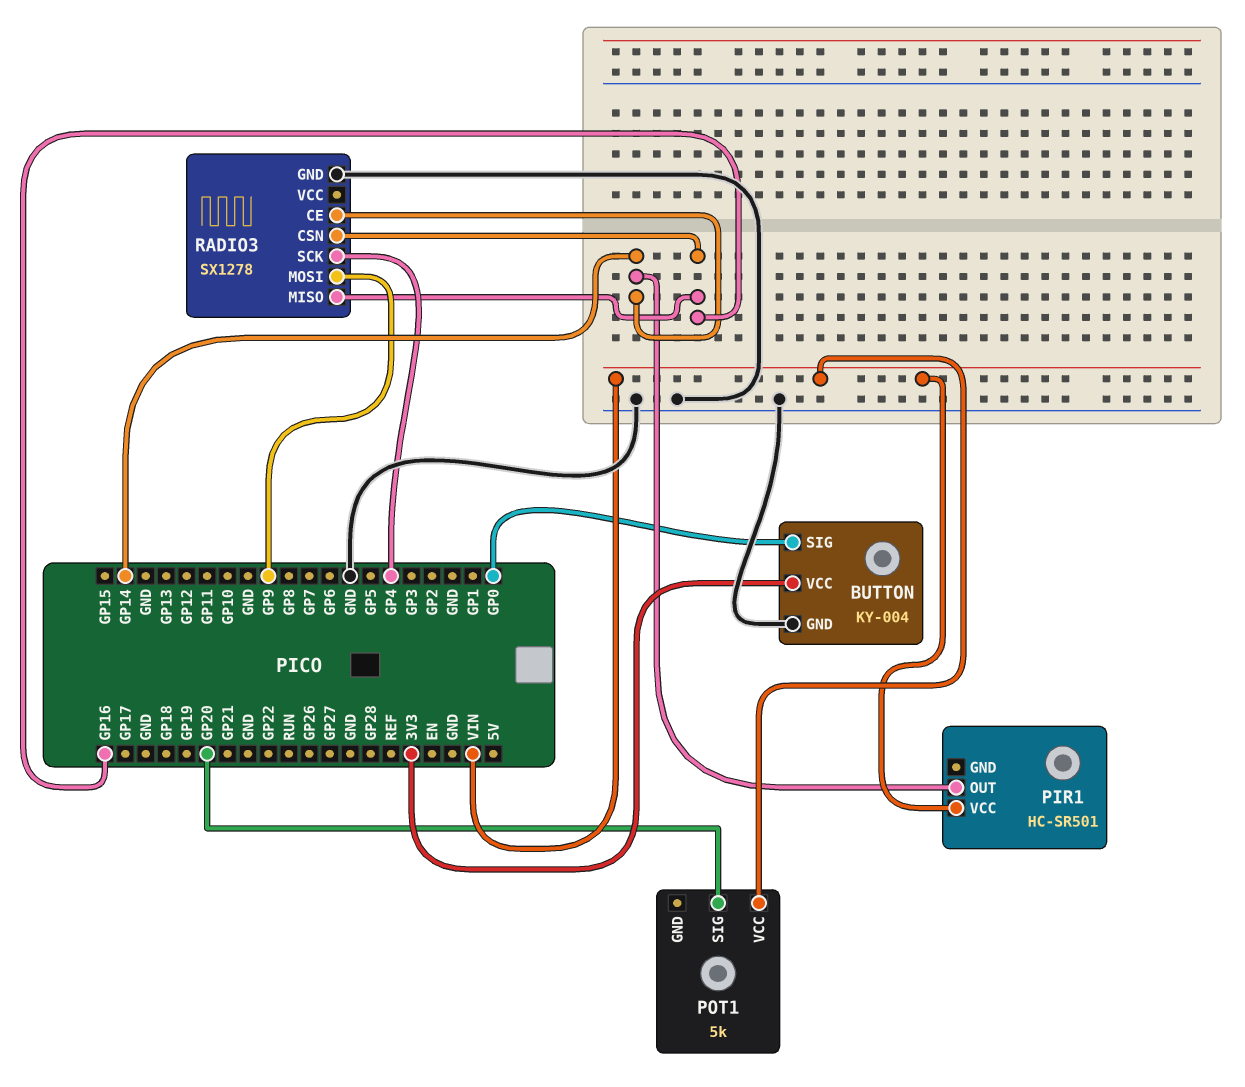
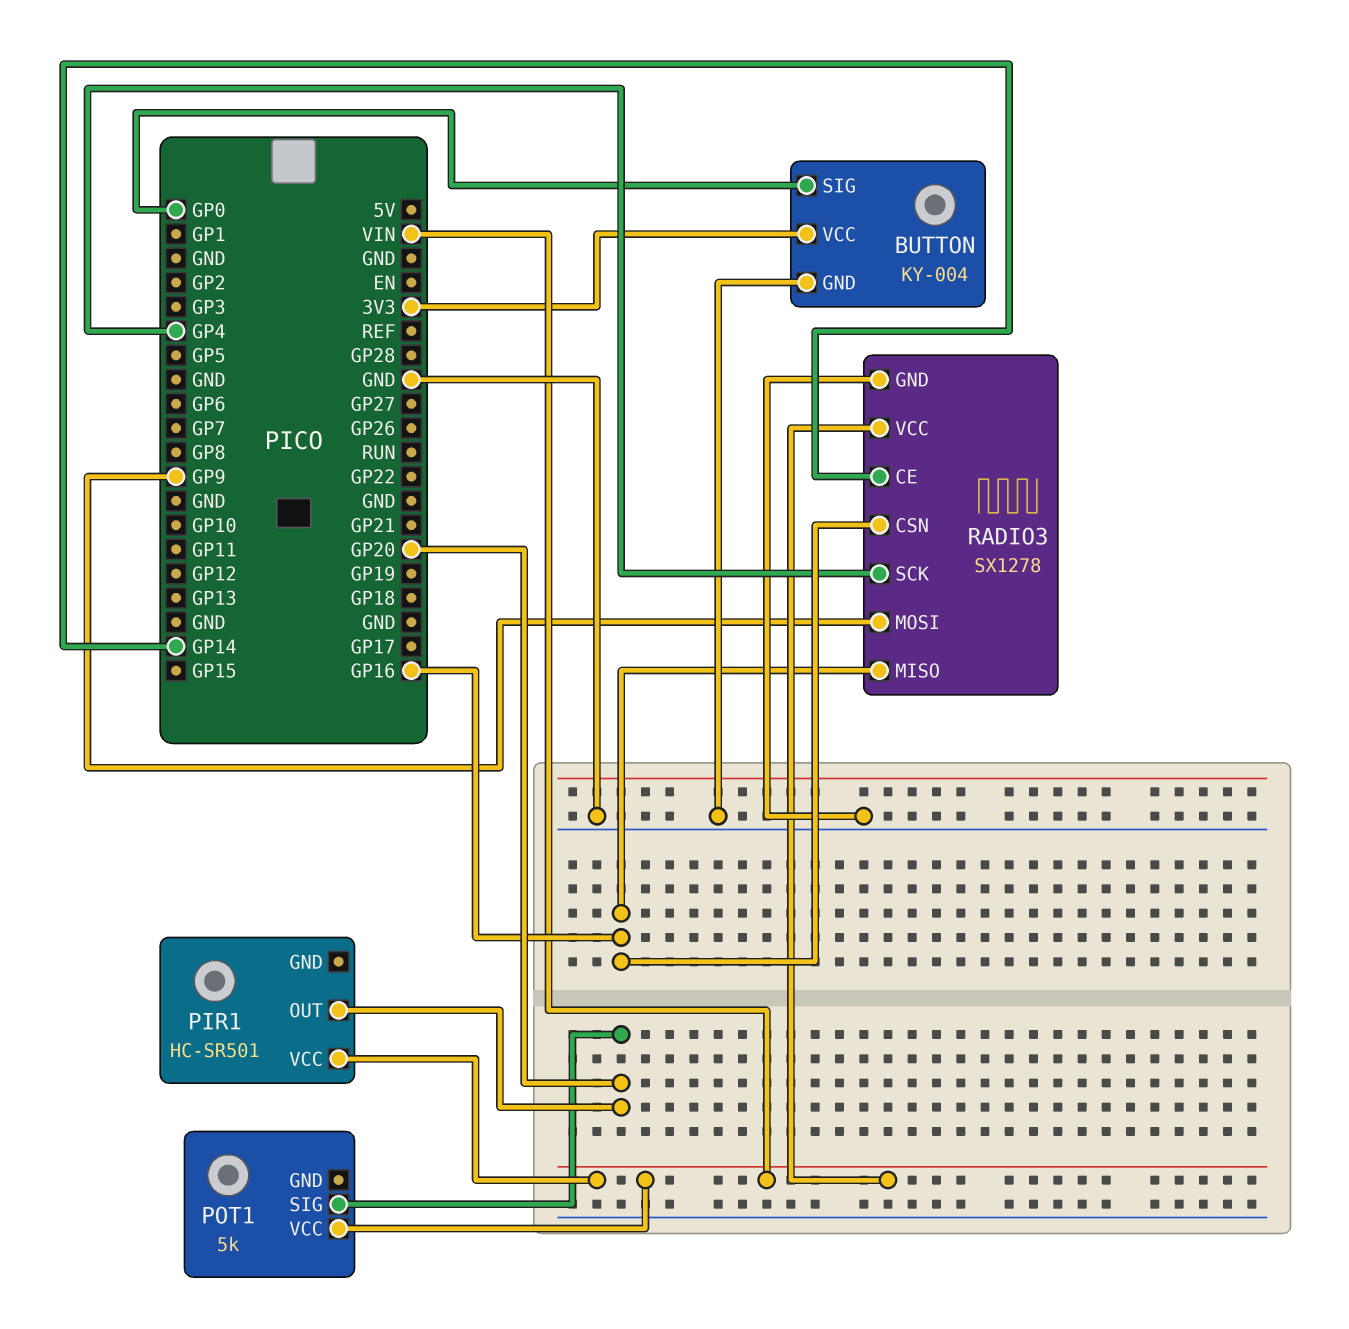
PIR1 pin OUT: GP14 -> GP20
RADIO3 pin VCC: none -> VIN

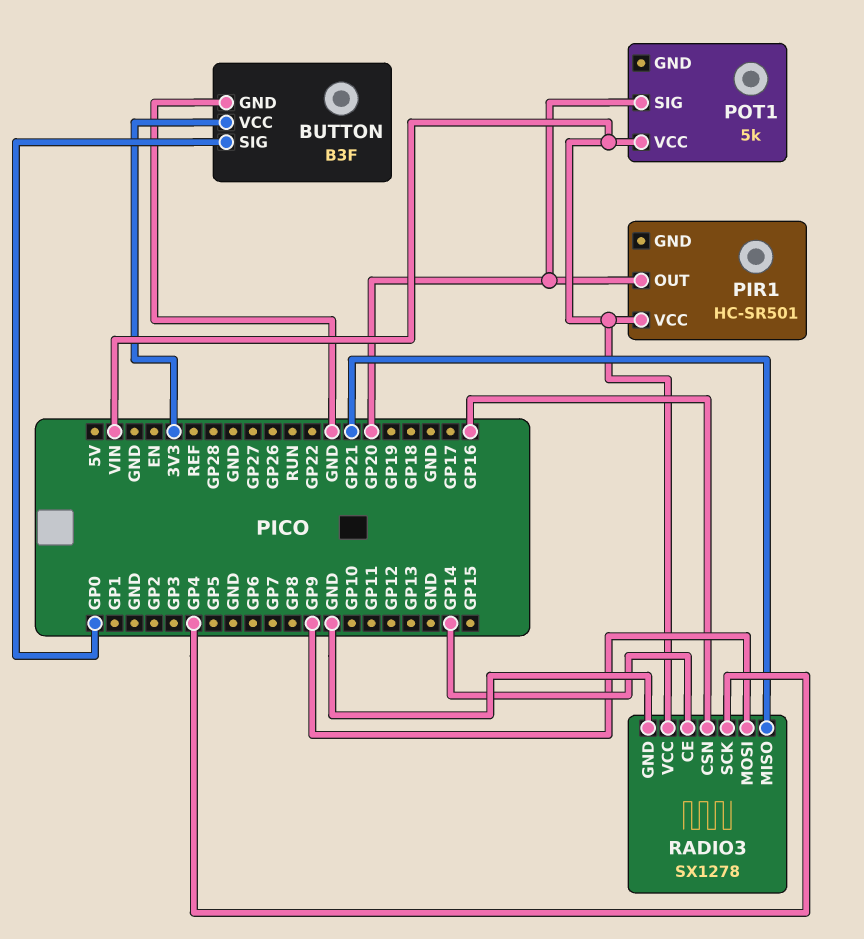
BUTTON: KY-004 -> B3F
RADIO3 pin MISO: GP16 -> GP21

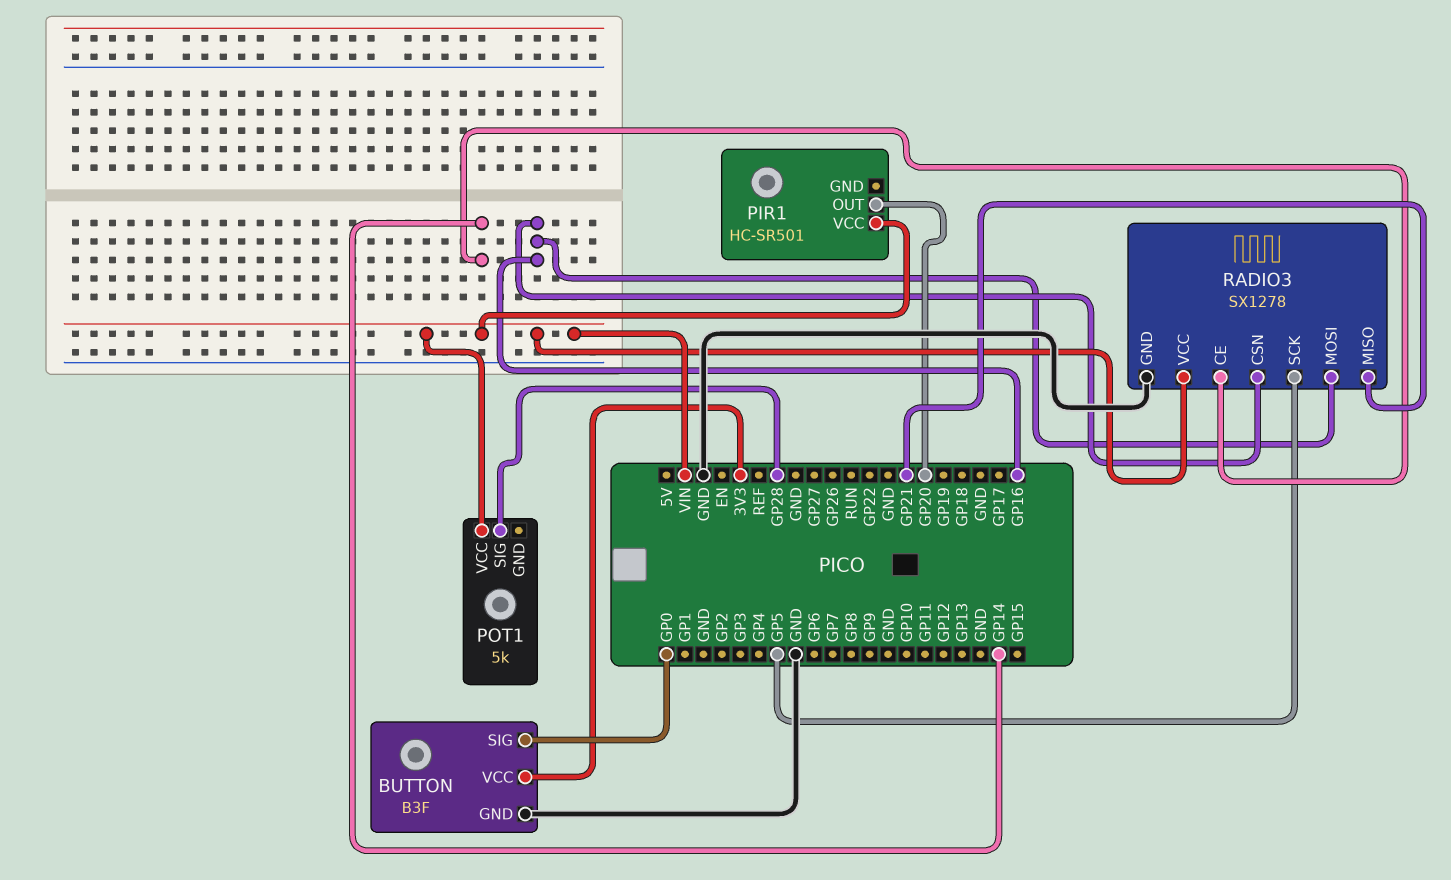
POT1 pin SIG: GP20 -> GP28
RADIO3 pin MOSI: GP9 -> GP16
RADIO3 pin SCK: GP4 -> GP5

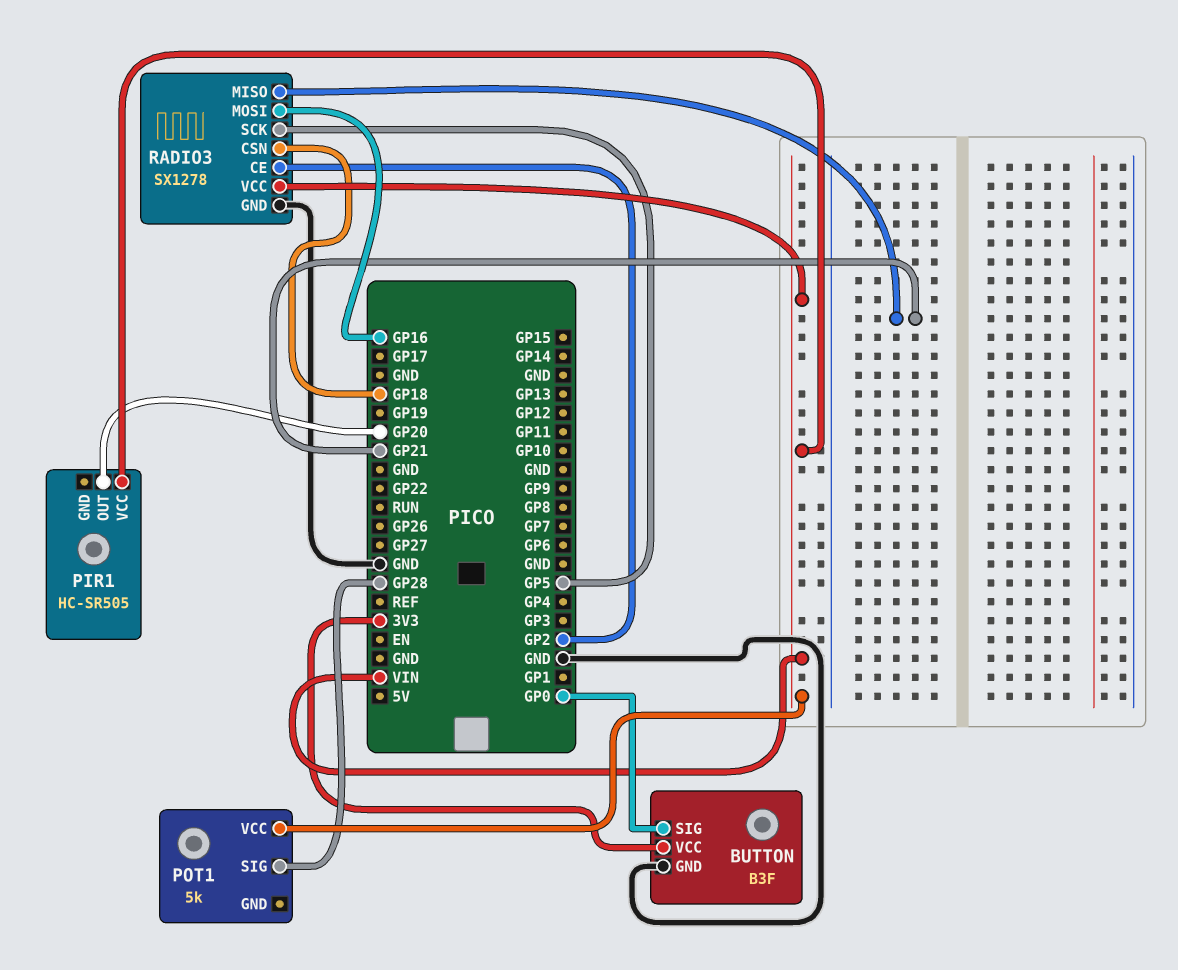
PIR1: HC-SR501 -> HC-SR505
RADIO3 pin CE: GP14 -> GP2
RADIO3 pin CSN: GP16 -> GP18

